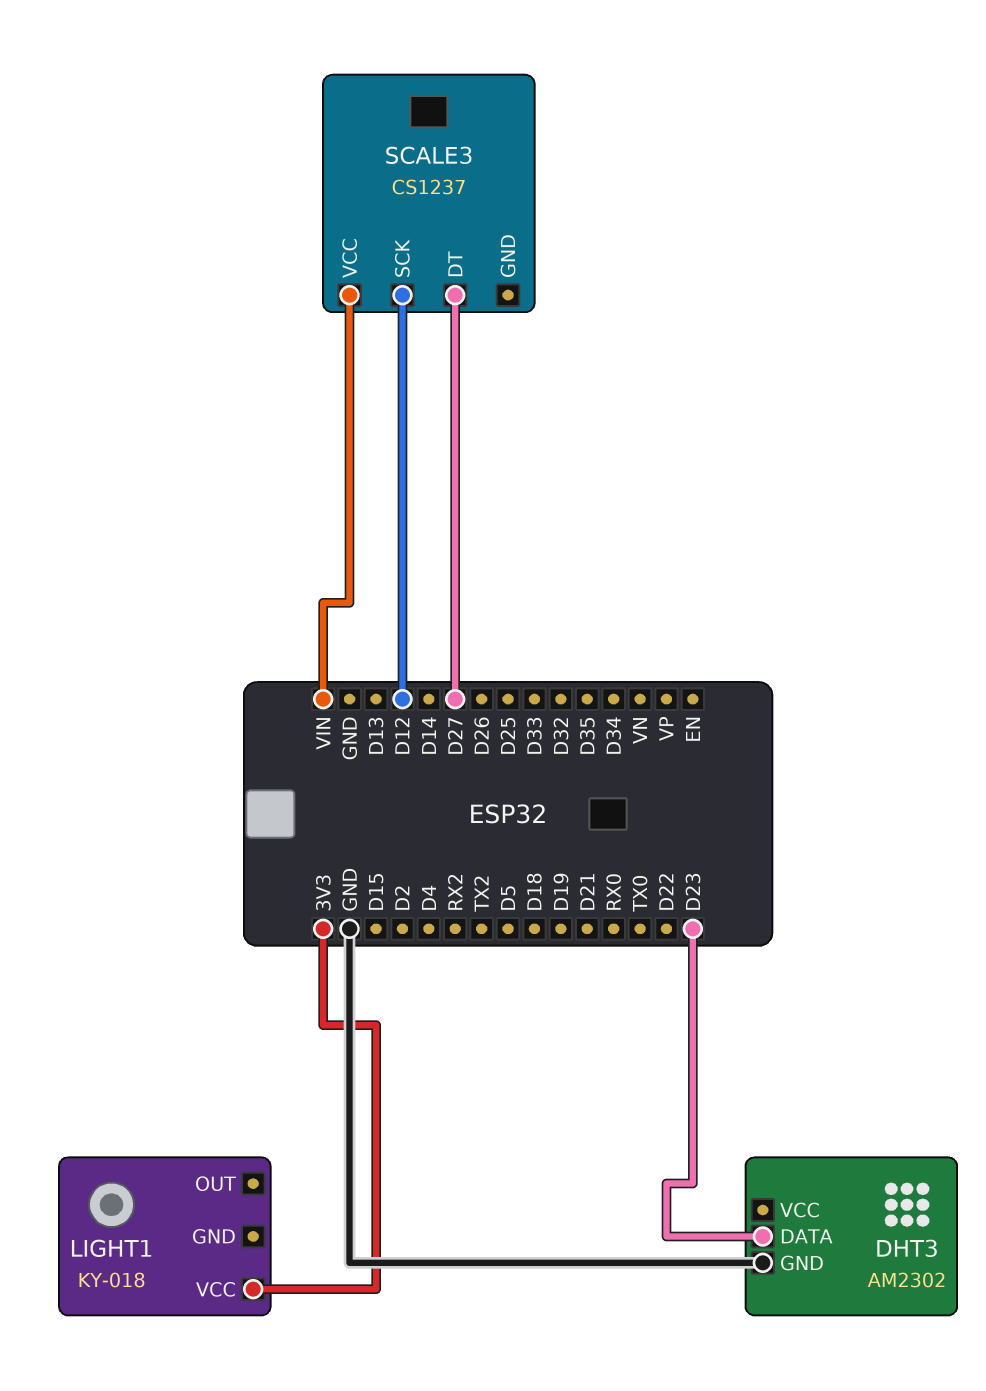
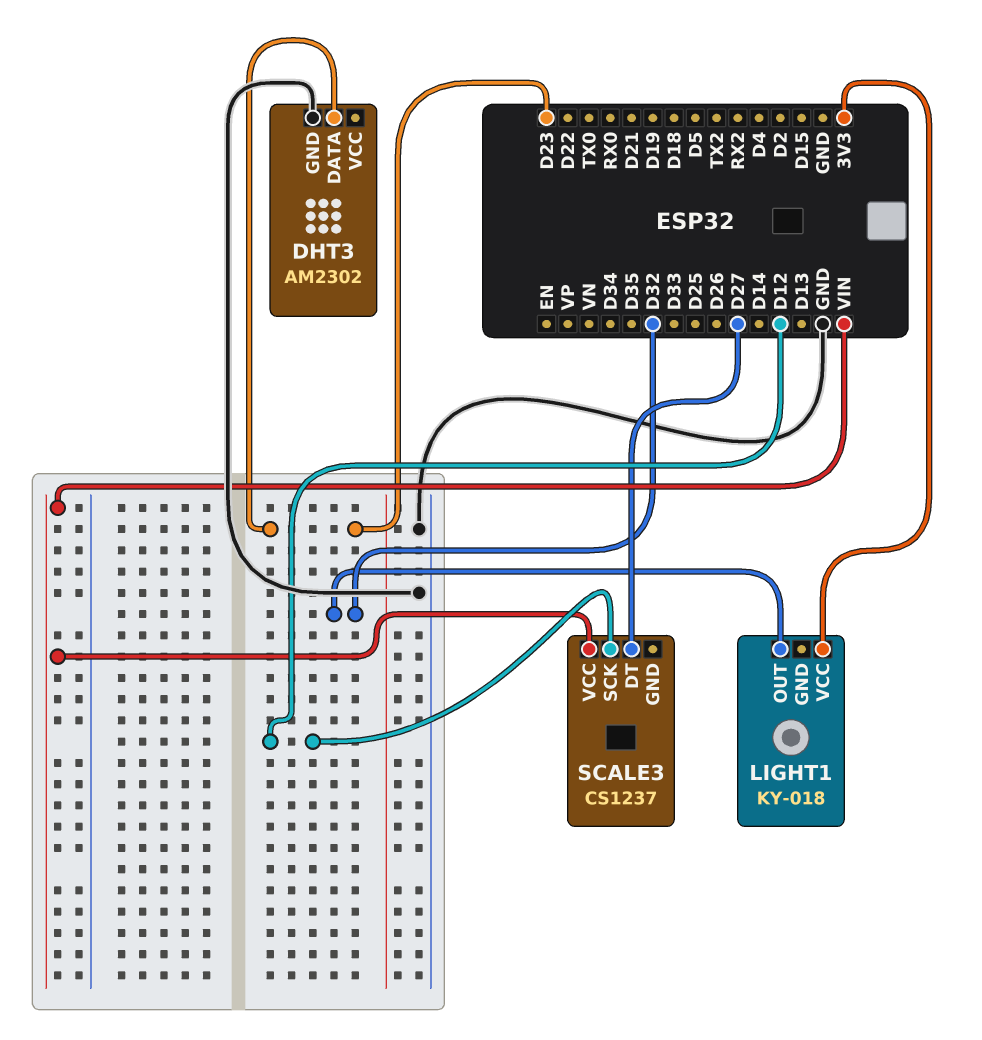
LIGHT1 pin OUT: none -> D32

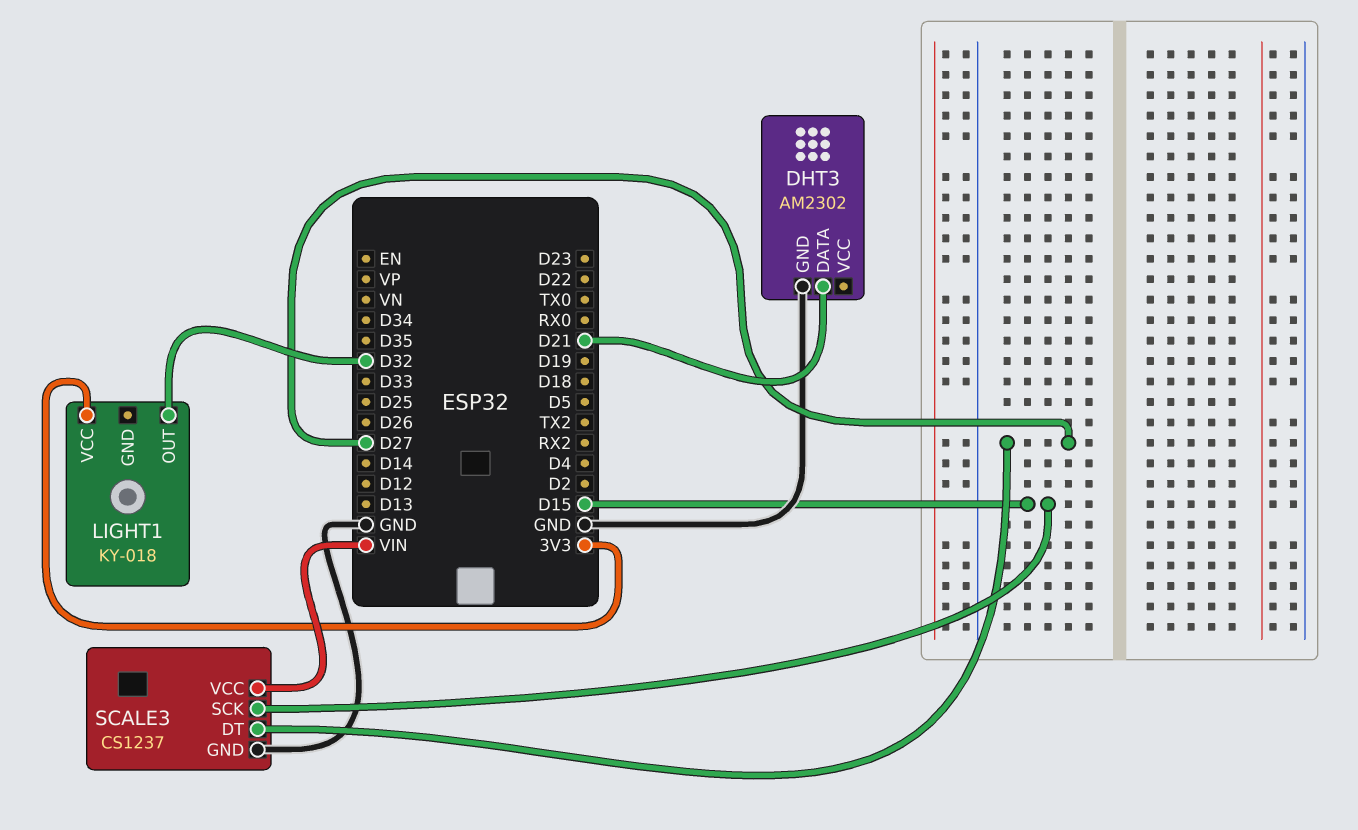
DHT3 pin DATA: D23 -> D21
SCALE3 pin GND: none -> GND
SCALE3 pin SCK: D12 -> D15

